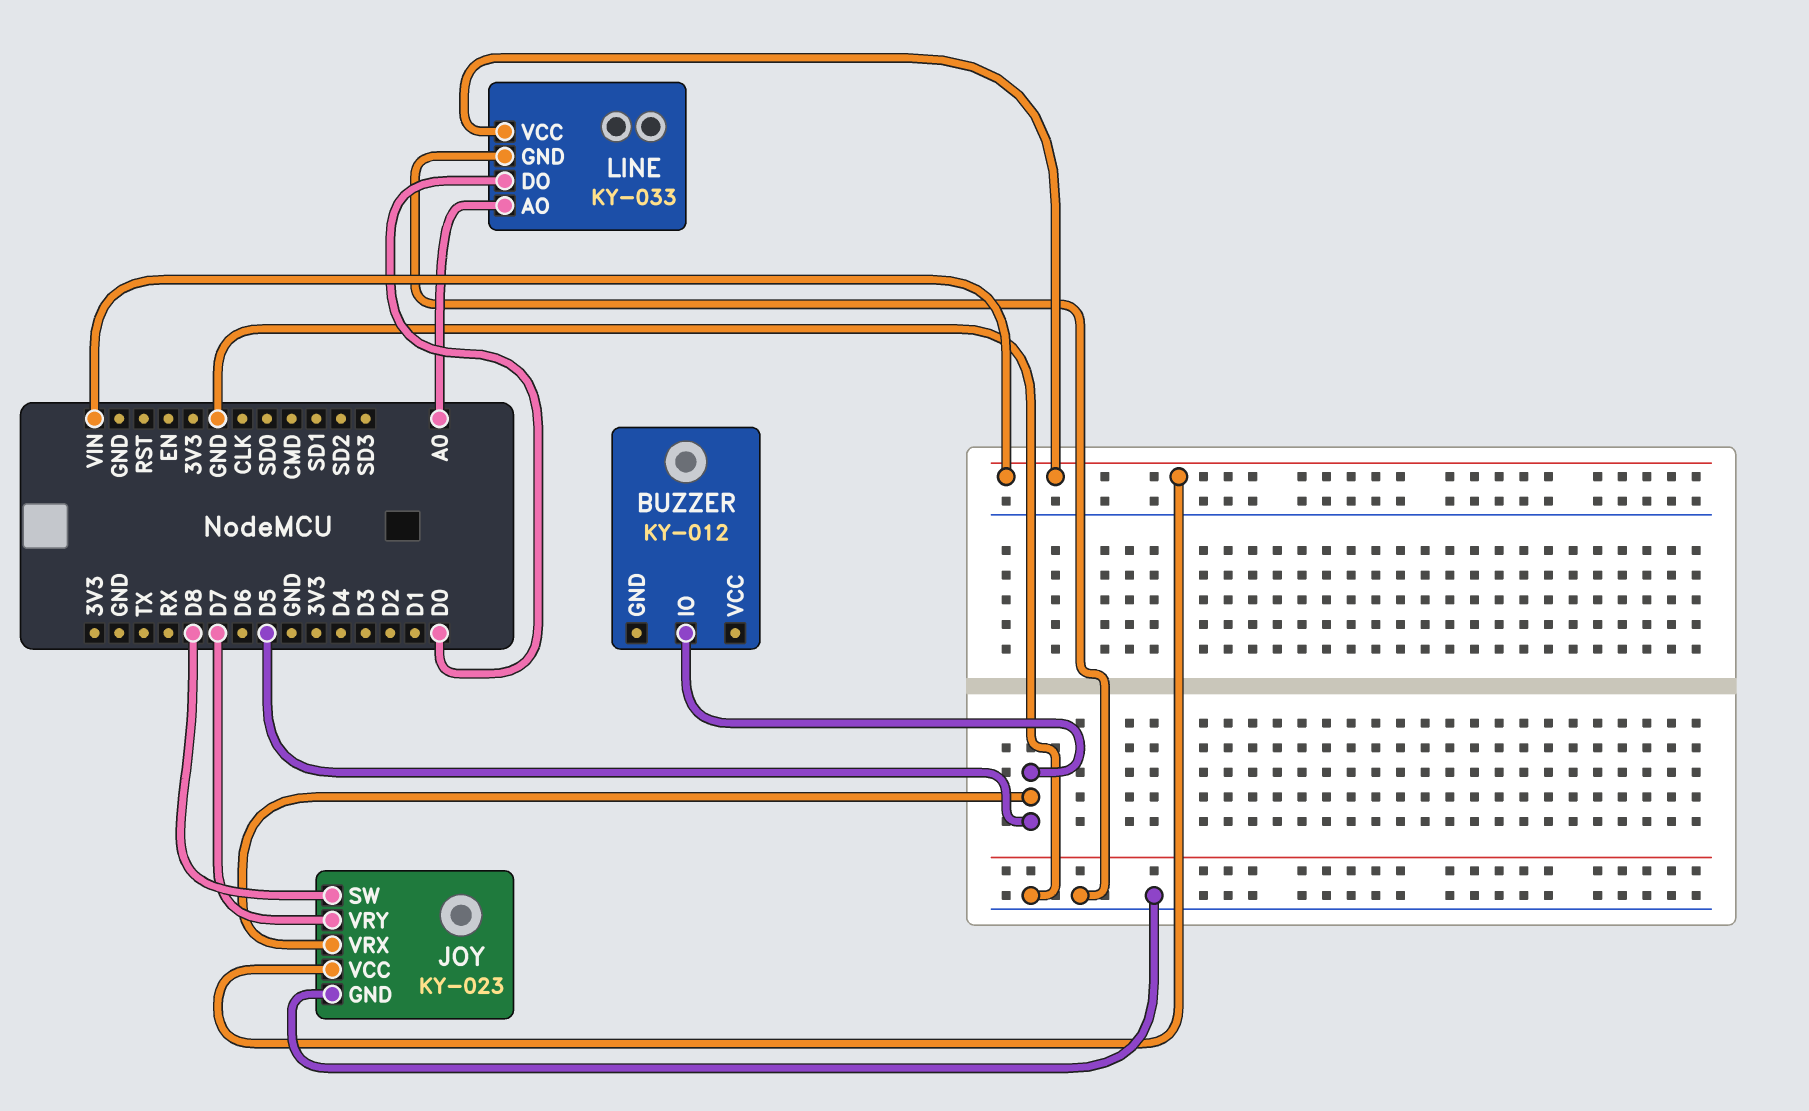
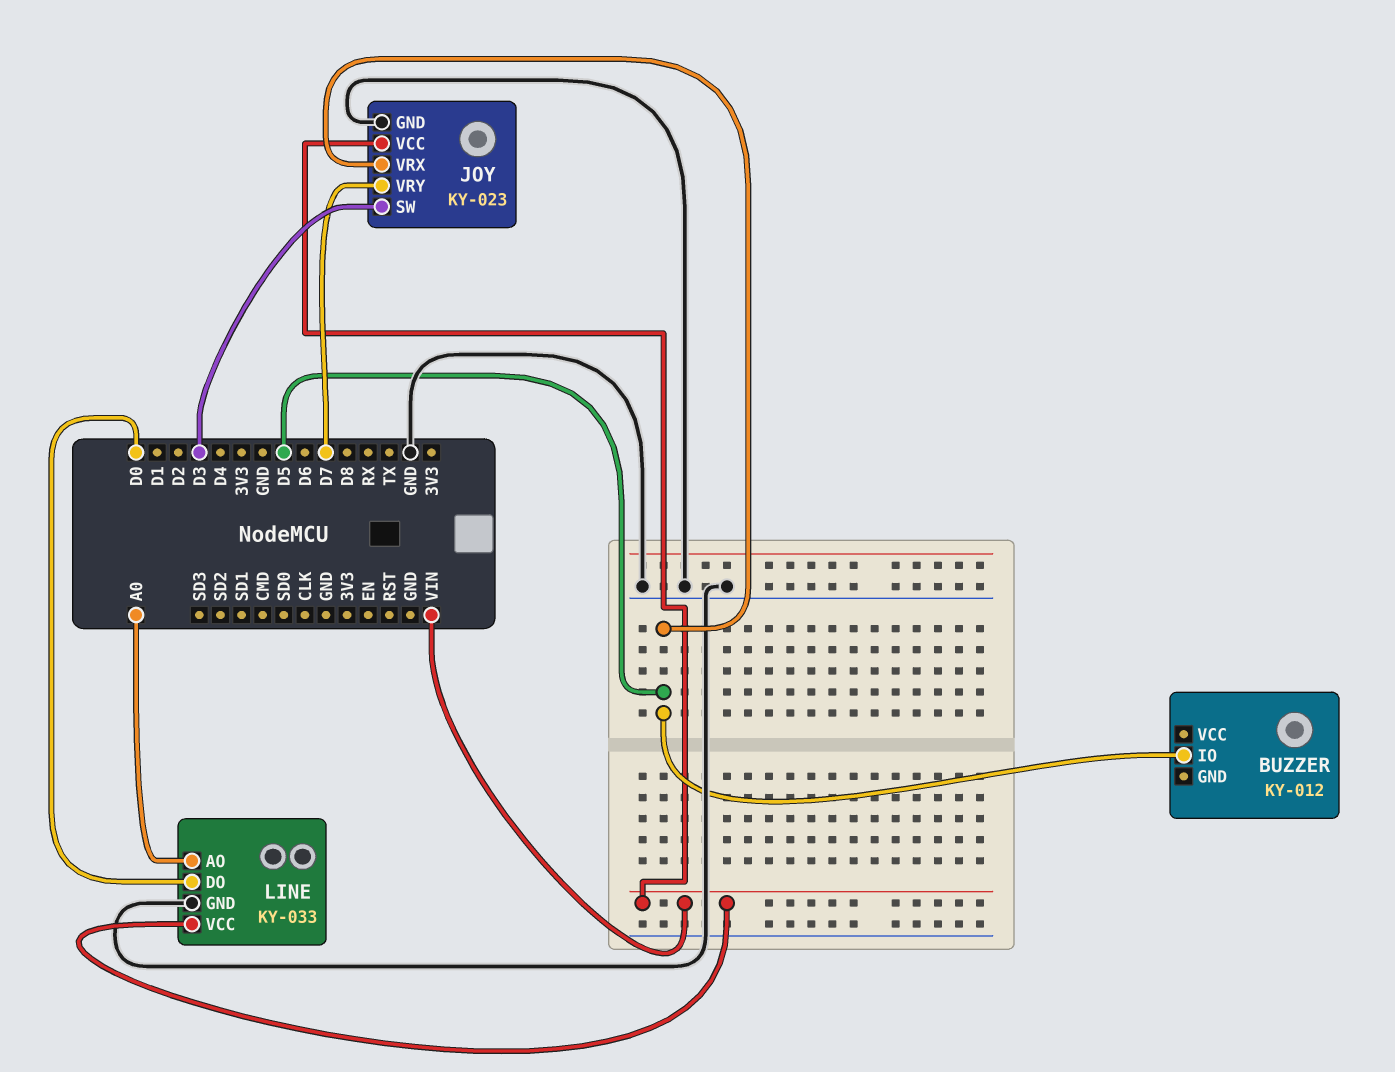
JOY pin SW: D8 -> D3

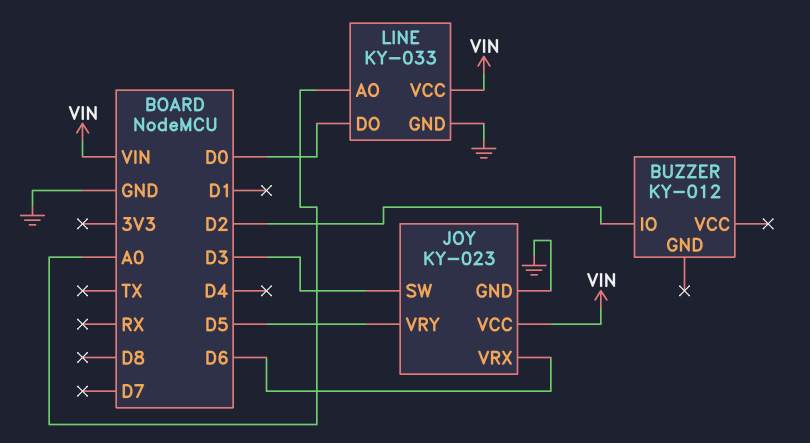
BUZZER pin IO: D5 -> D2
JOY pin VRX: D5 -> D6
JOY pin VRY: D7 -> D5

